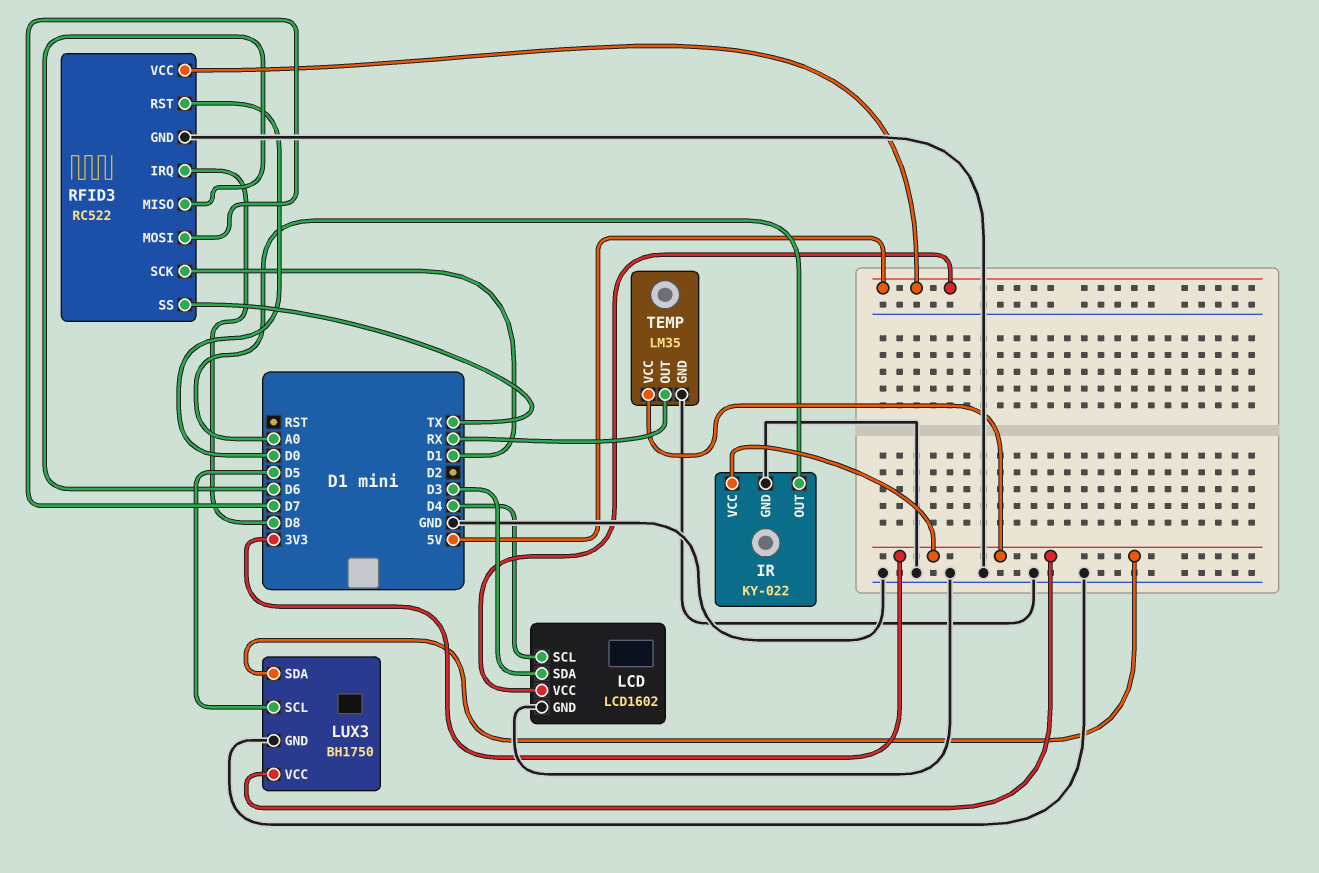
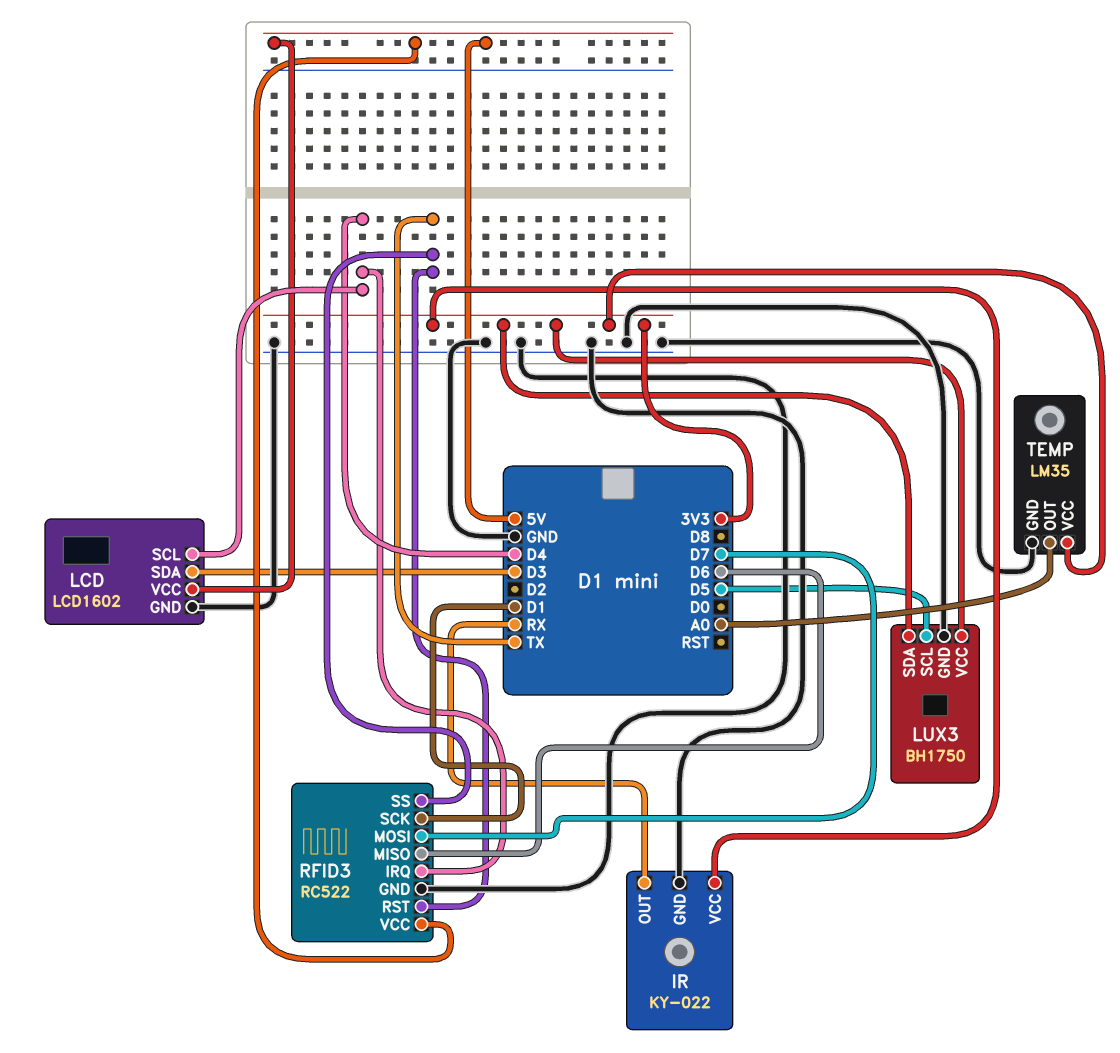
IR pin OUT: A0 -> RX
RFID3 pin IRQ: D8 -> D4
RFID3 pin RST: D0 -> TX
TEMP pin OUT: RX -> A0

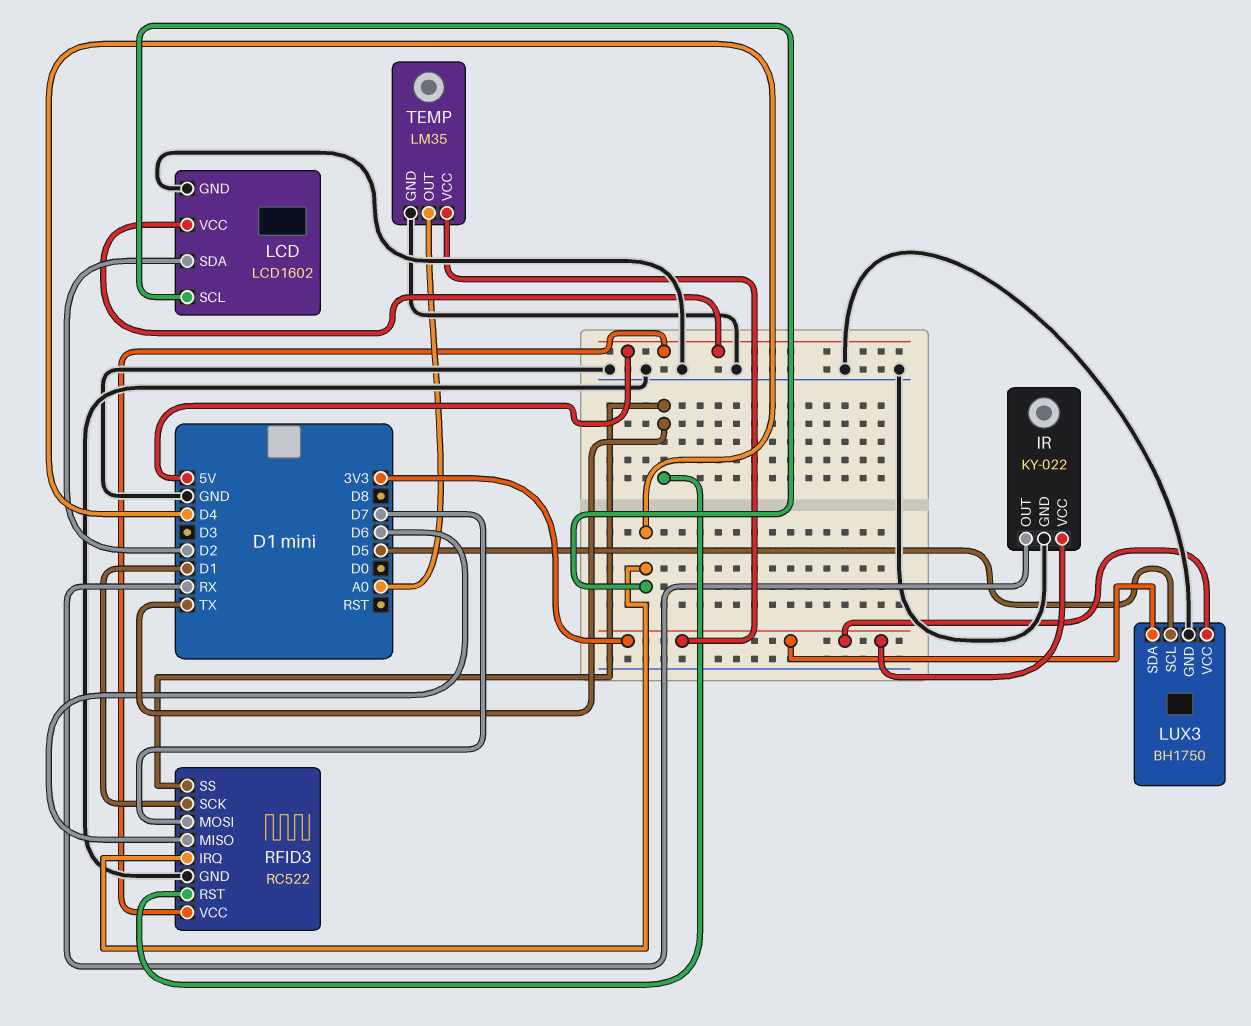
LCD pin SDA: D3 -> D2

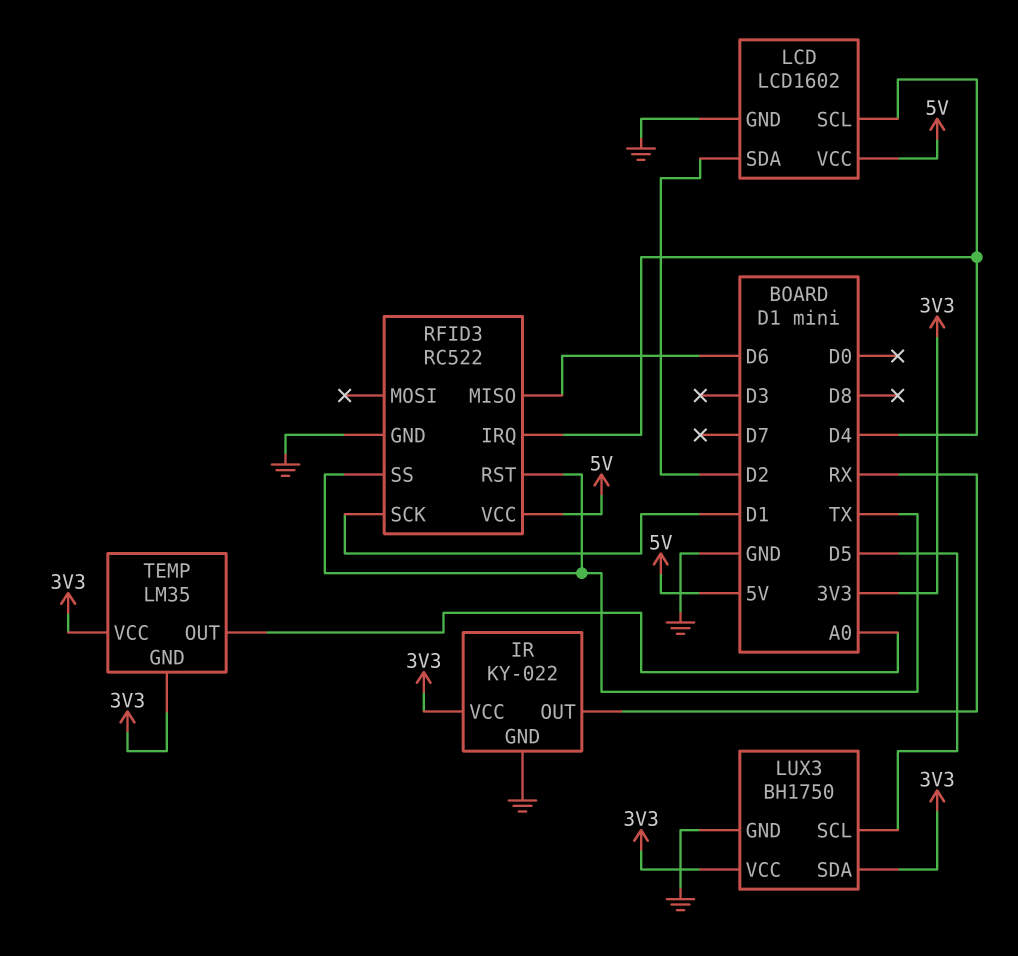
RFID3 pin MOSI: D7 -> none
TEMP pin GND: GND -> 3V3

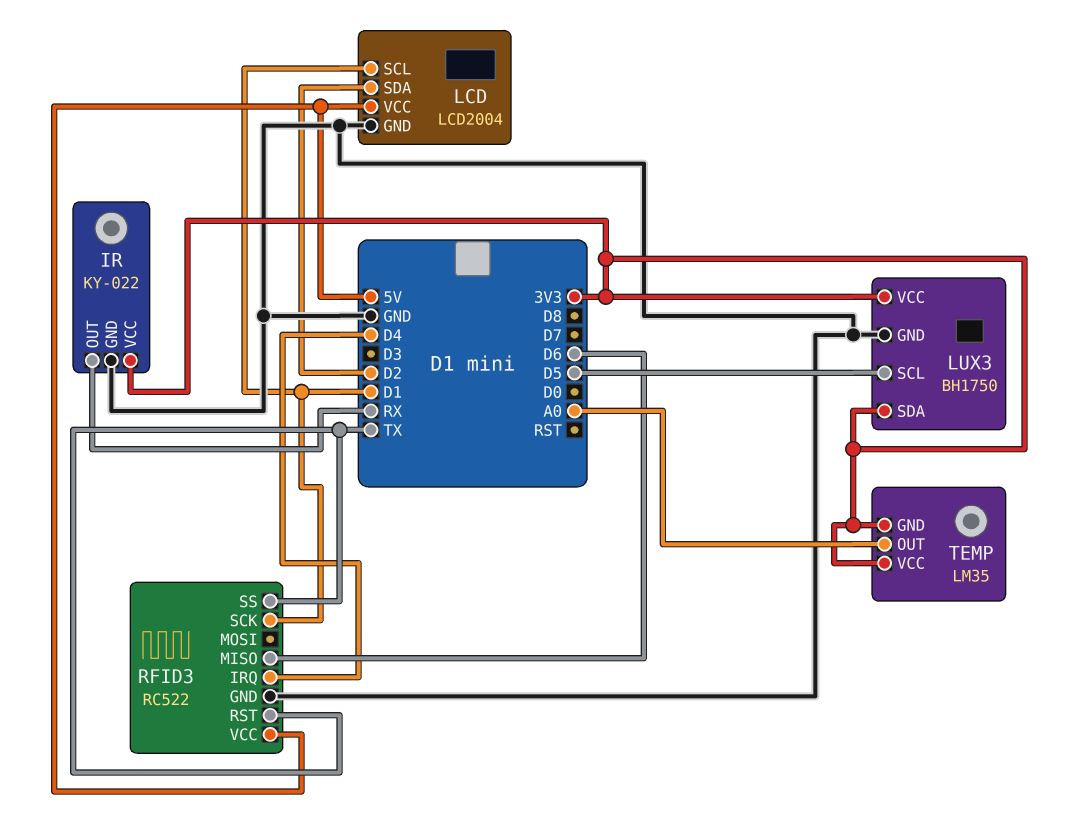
LCD: LCD1602 -> LCD2004
LCD pin SCL: D4 -> D1

